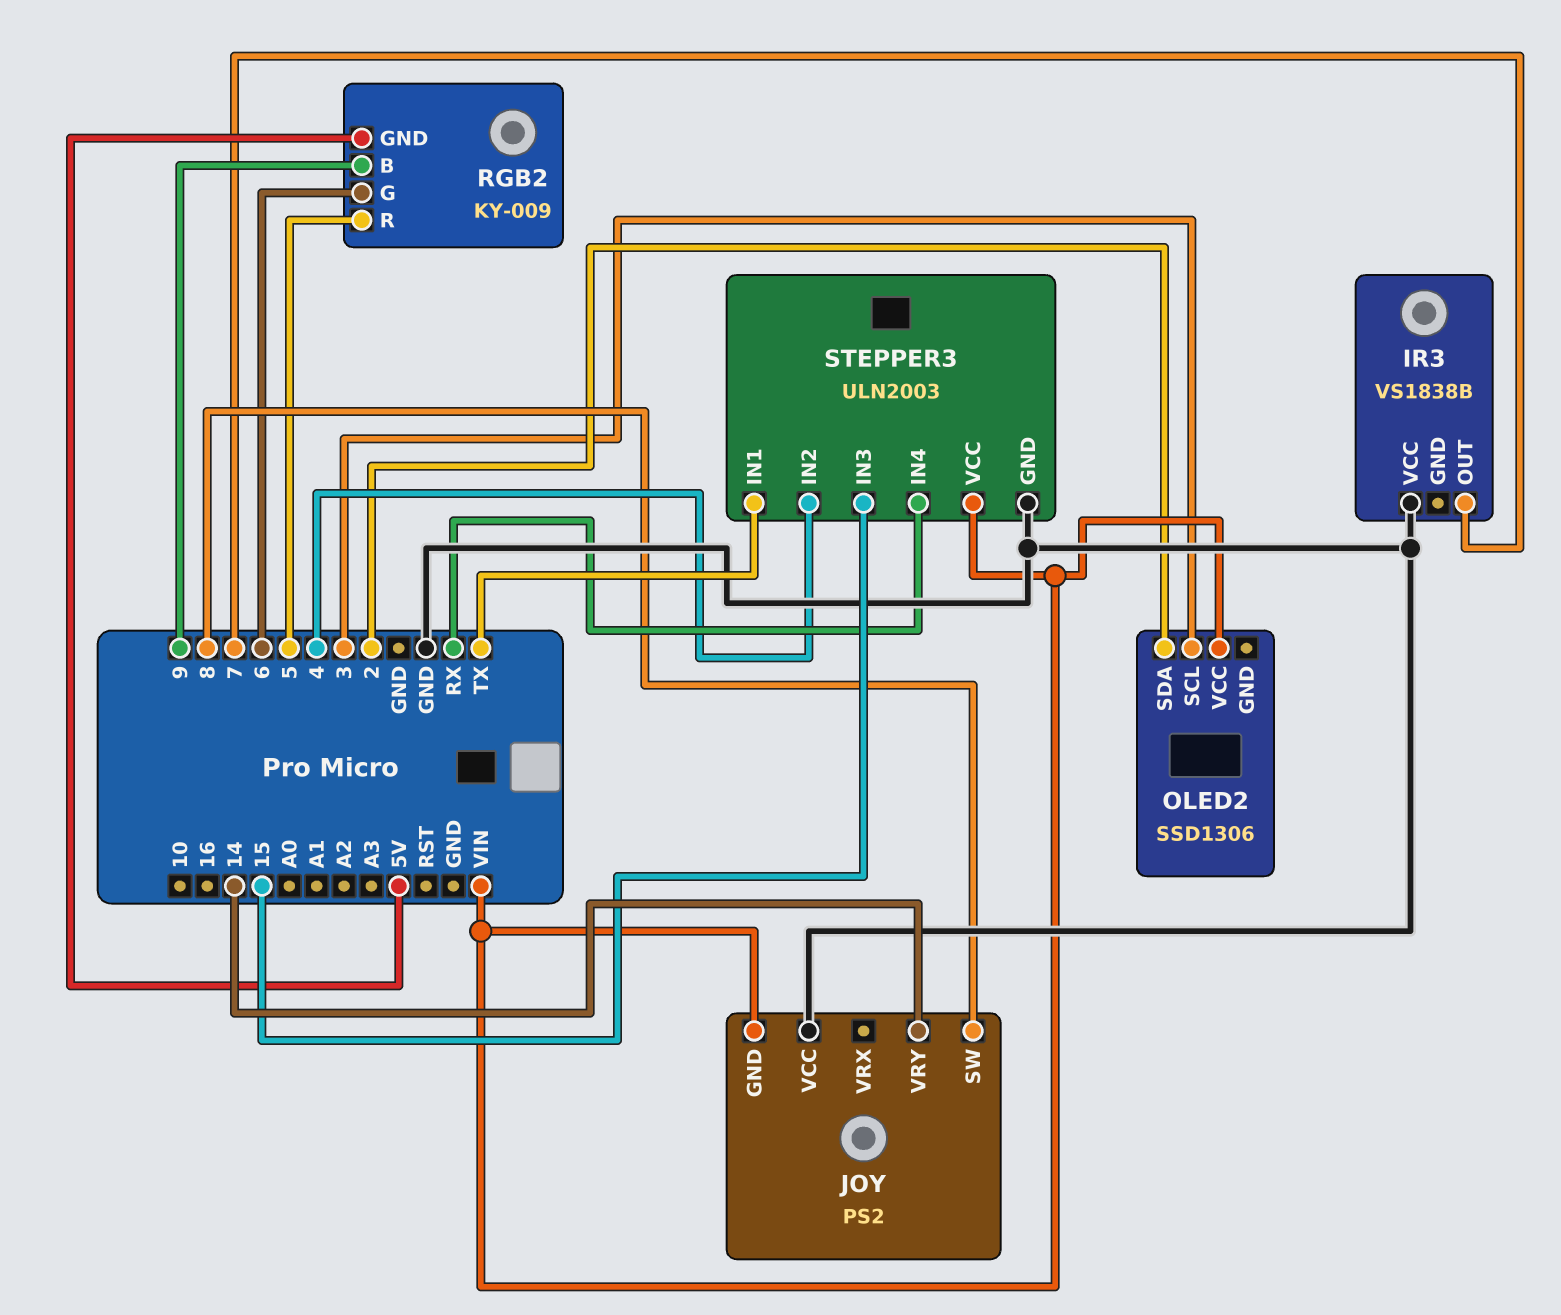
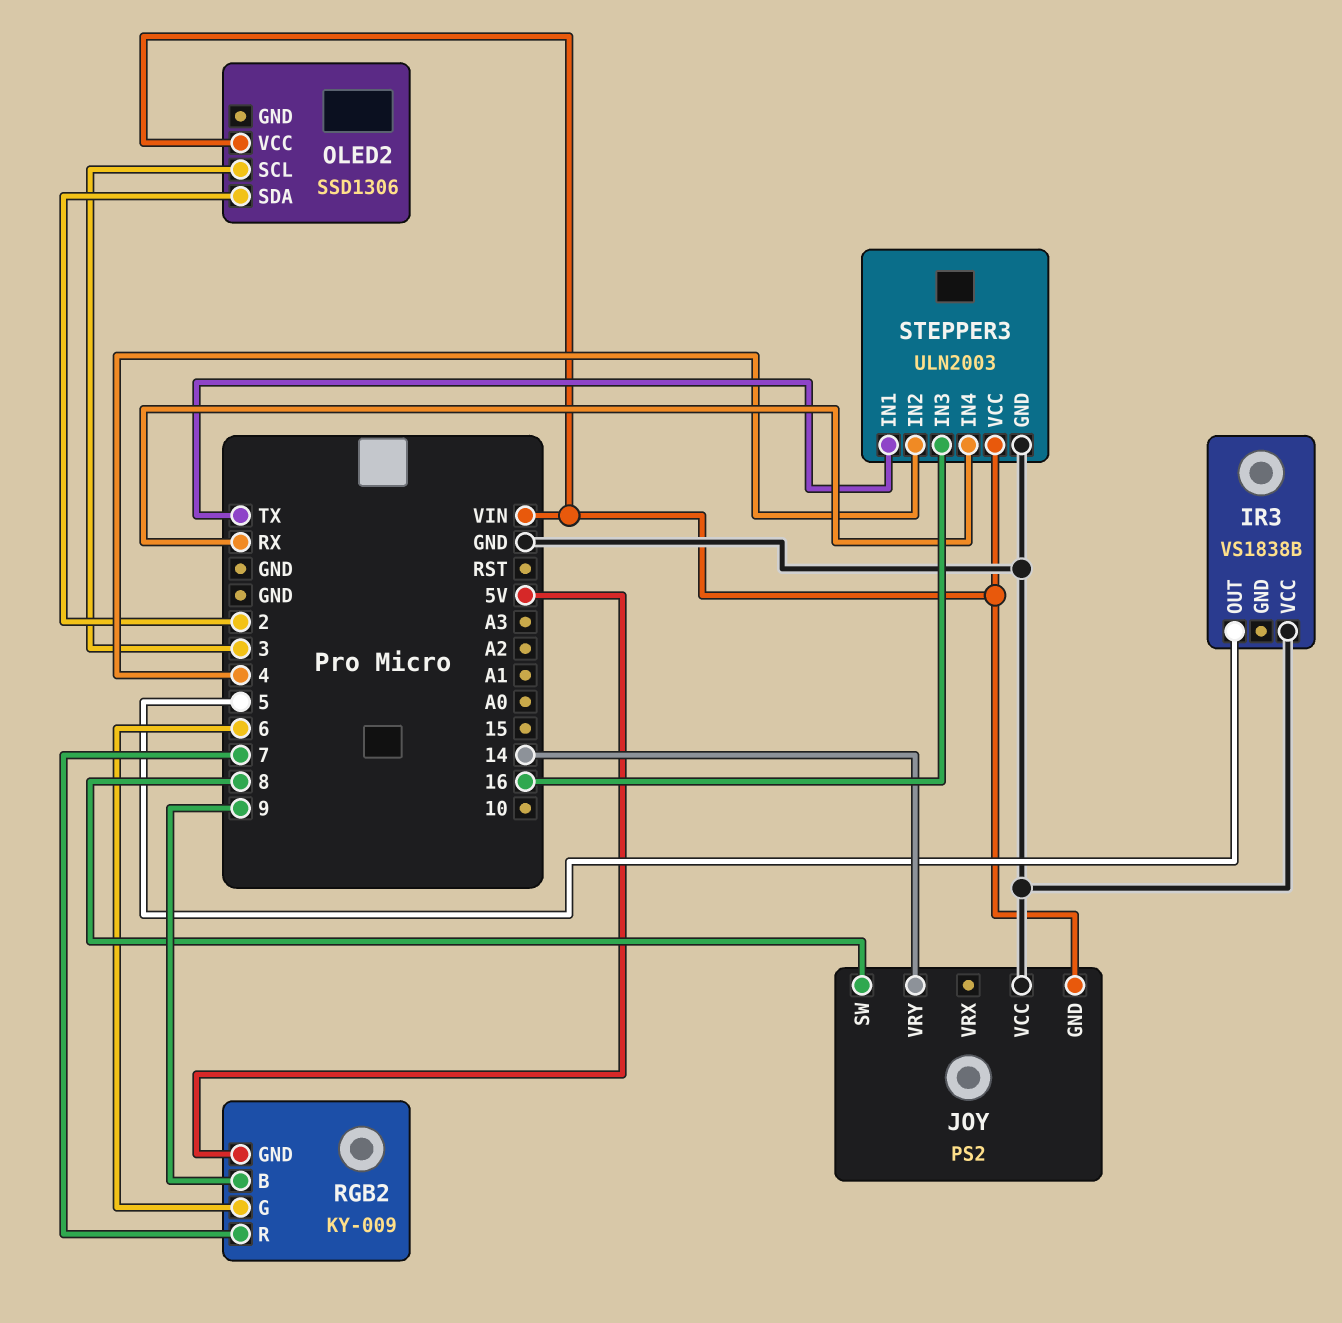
IR3 pin OUT: 7 -> 5
RGB2 pin R: 5 -> 7
STEPPER3 pin IN3: 15 -> 16

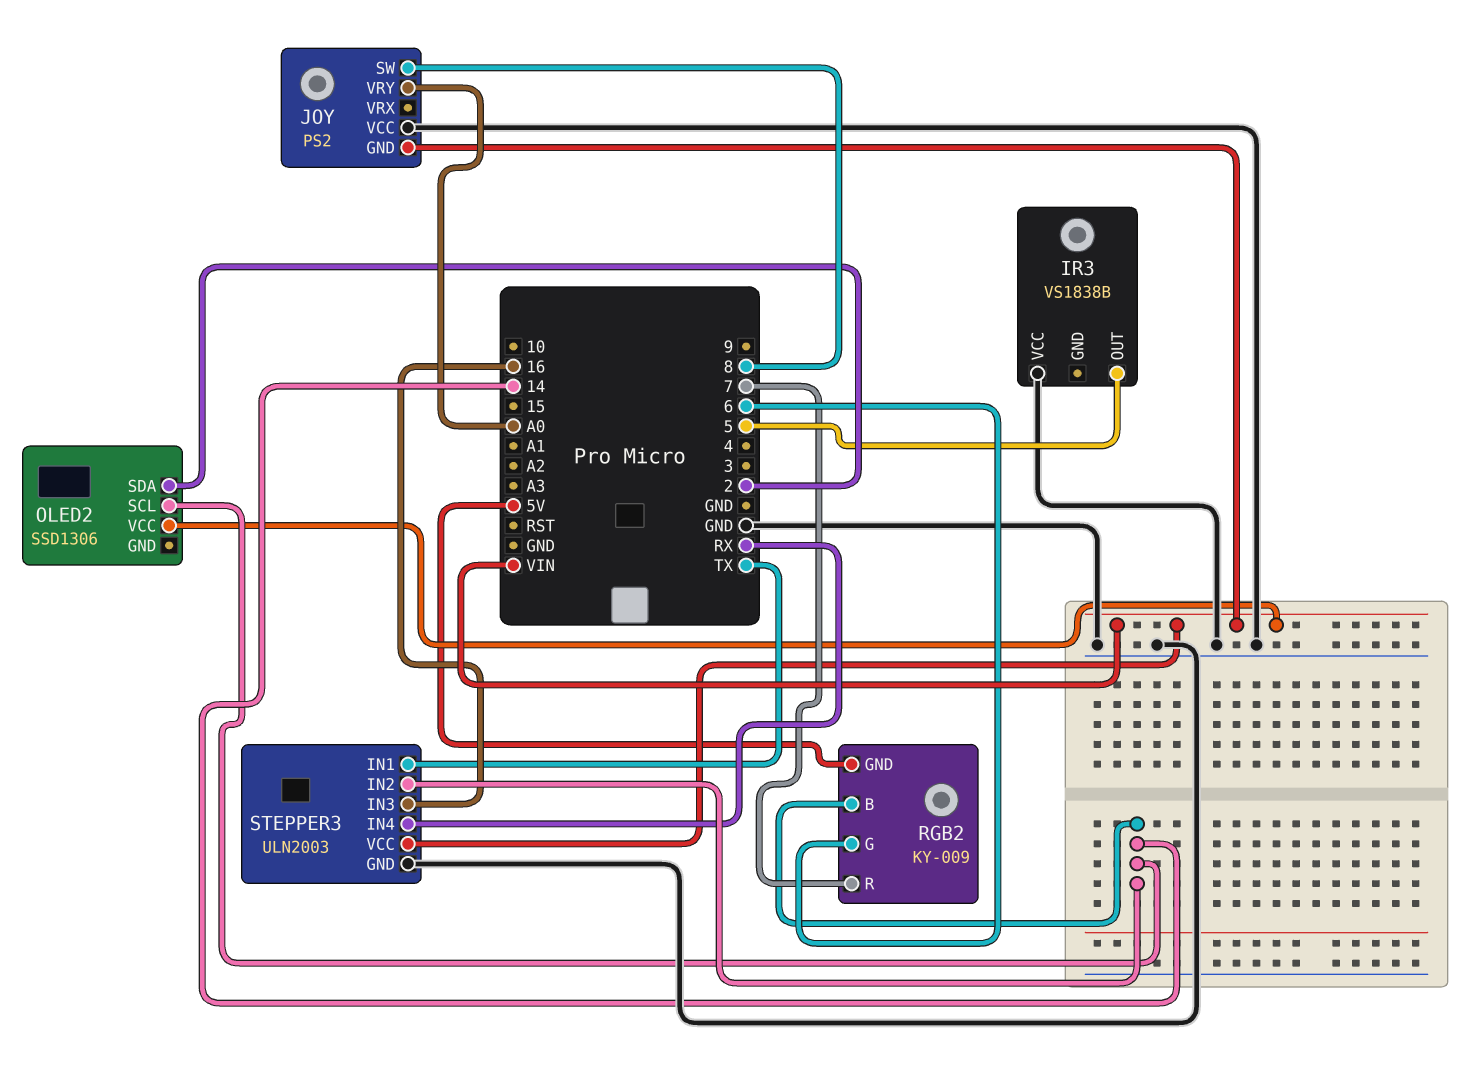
JOY pin VRY: 14 -> A0
OLED2 pin SCL: 3 -> 14
RGB2 pin B: 9 -> 14
STEPPER3 pin IN2: 4 -> 14

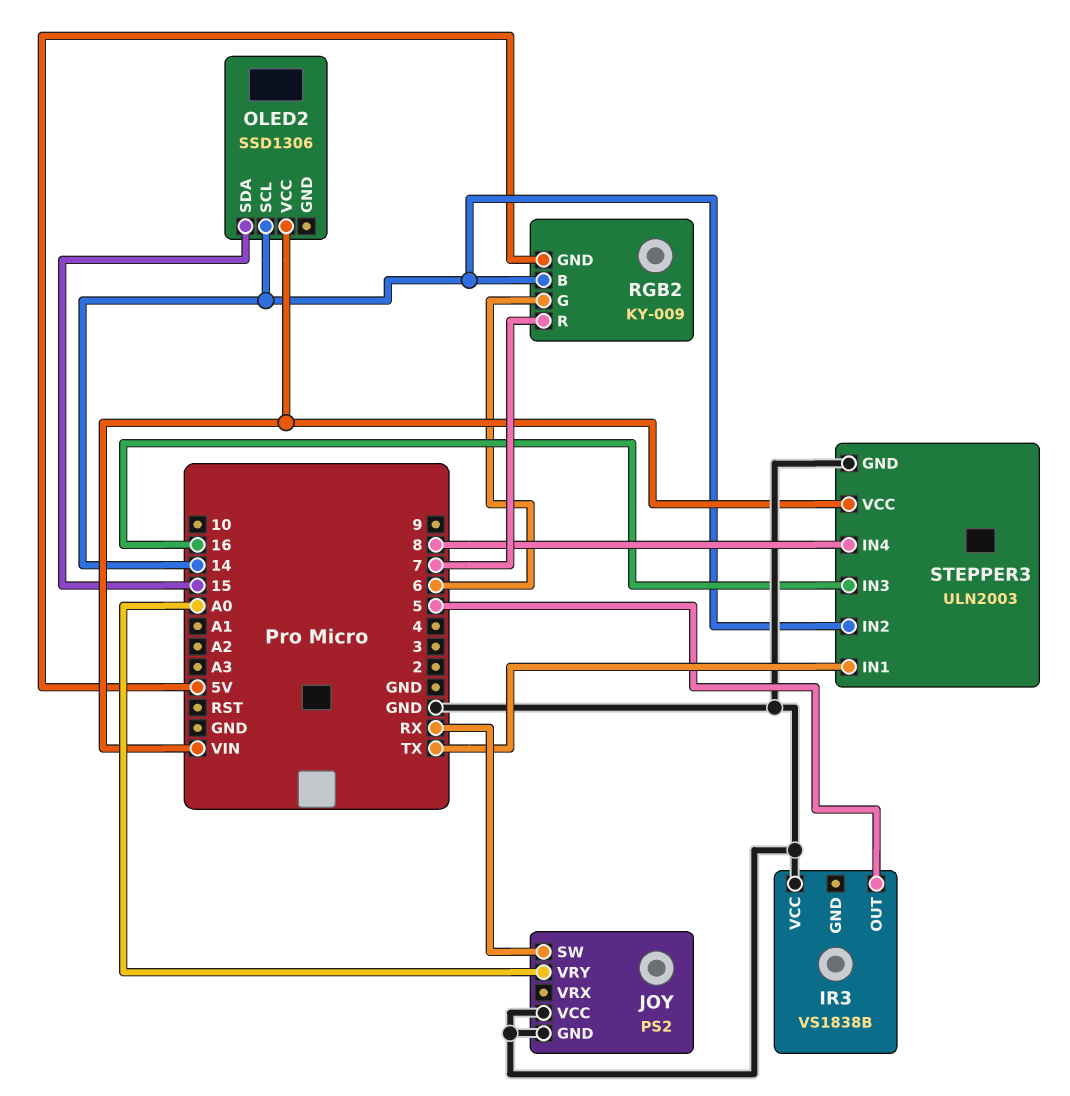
JOY pin GND: VIN -> GND
JOY pin SW: 8 -> RX
OLED2 pin SDA: 2 -> 15
STEPPER3 pin IN4: RX -> 8

